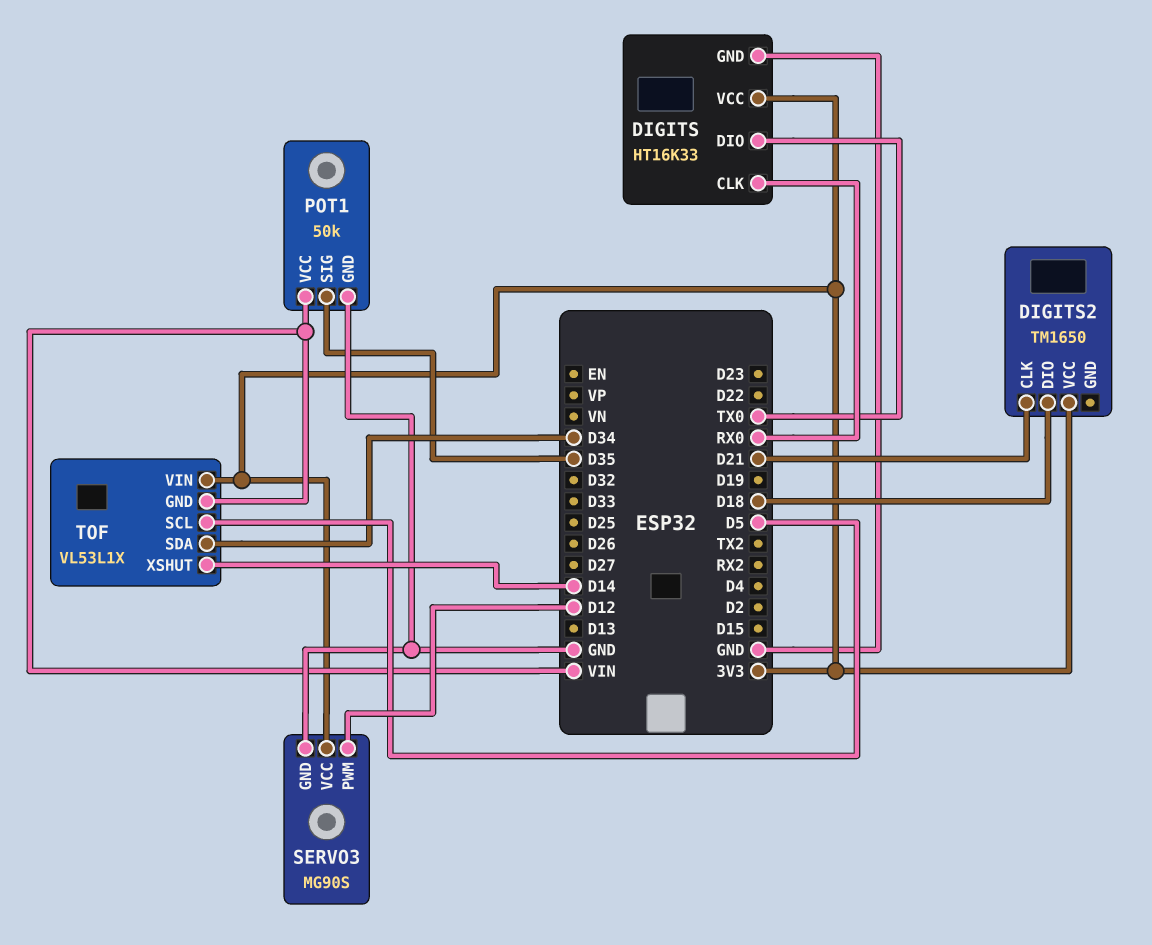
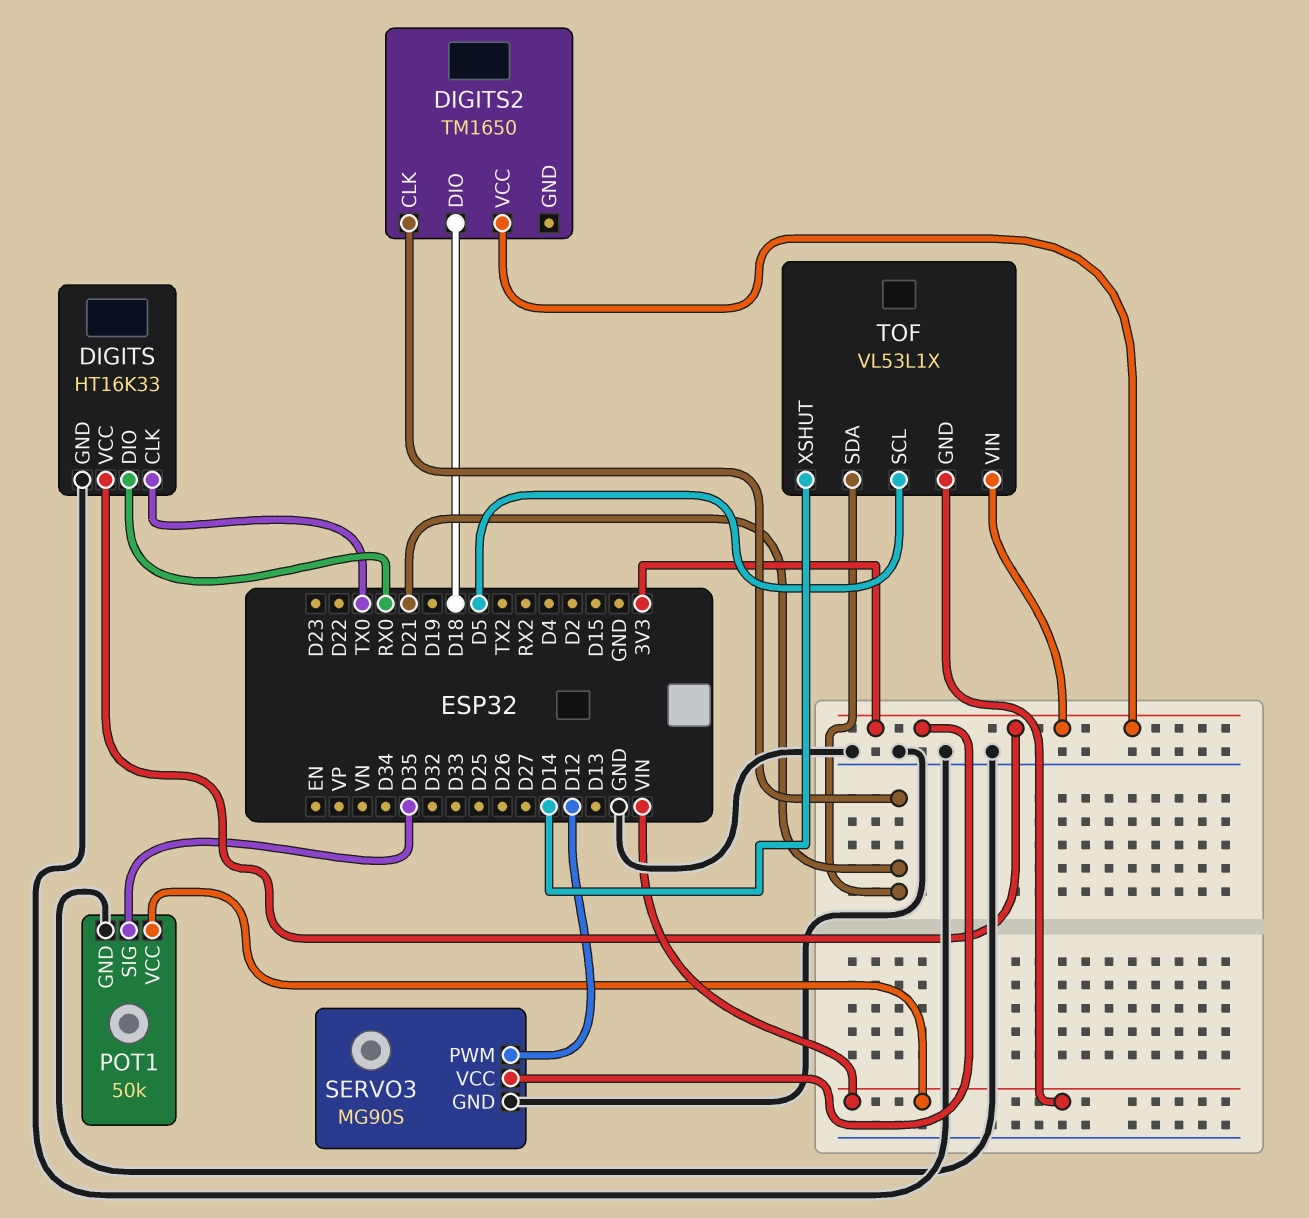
DIGITS pin CLK: RX0 -> TX0
DIGITS pin DIO: TX0 -> RX0
TOF pin SDA: D34 -> D21

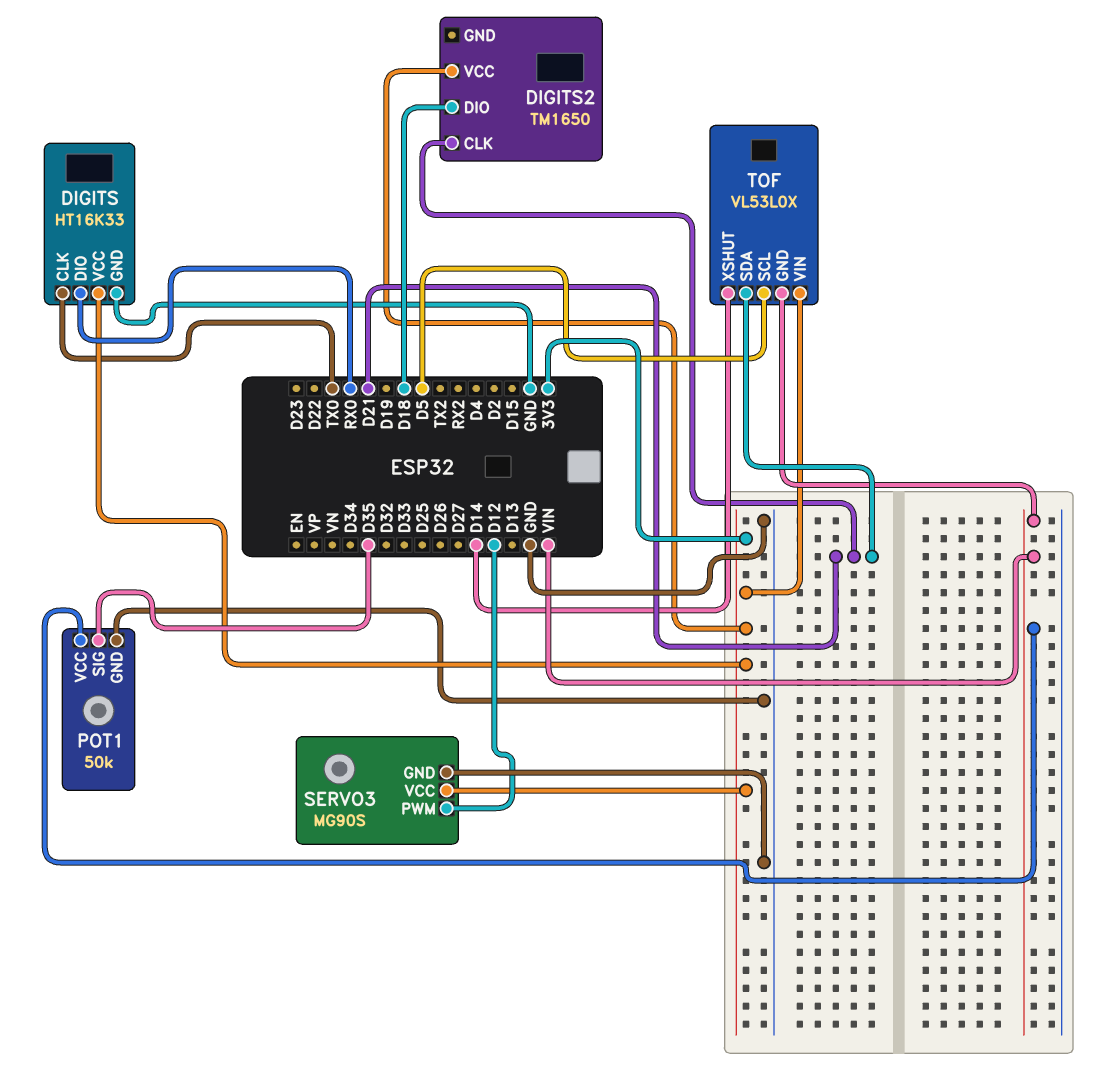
TOF: VL53L1X -> VL53L0X

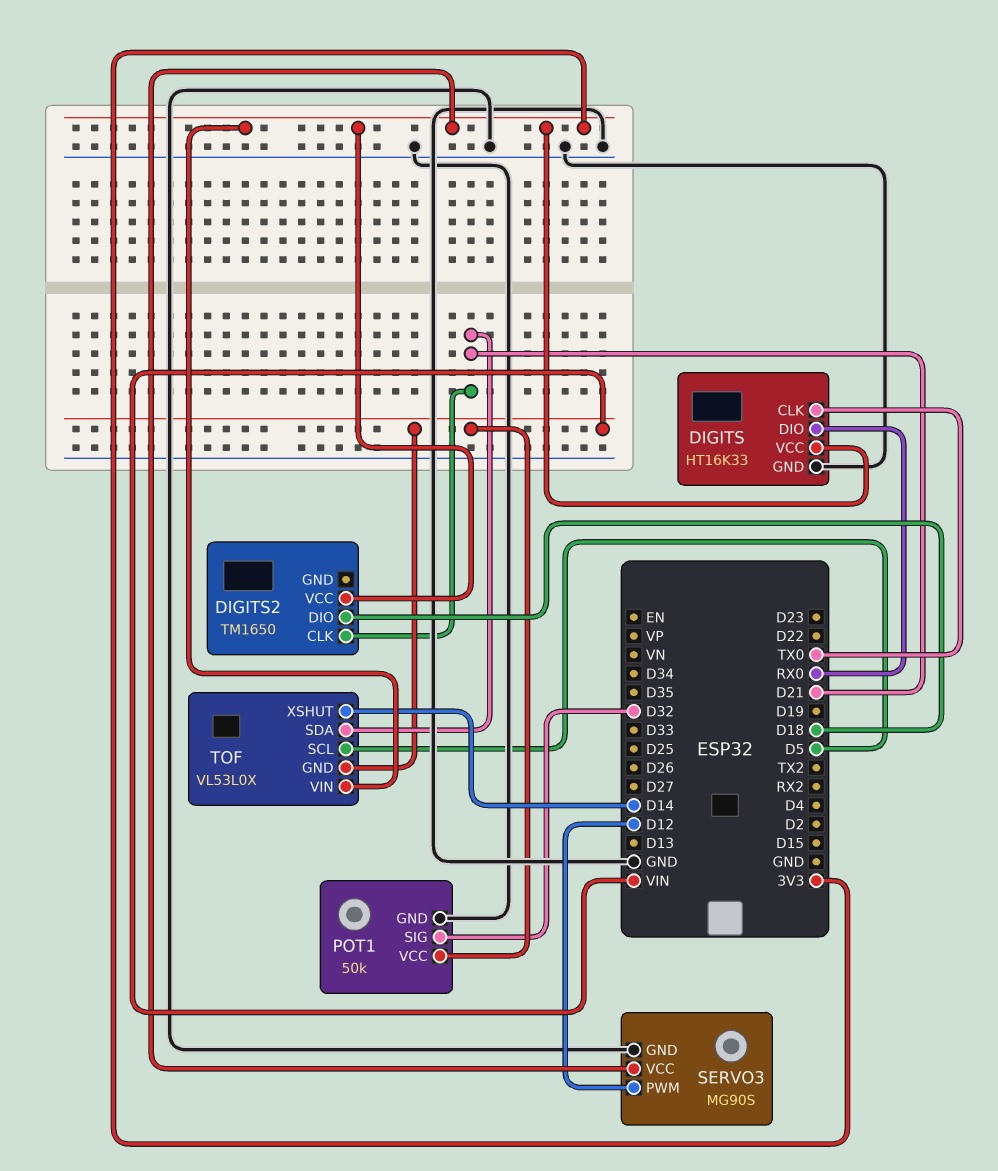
POT1 pin SIG: D35 -> D32

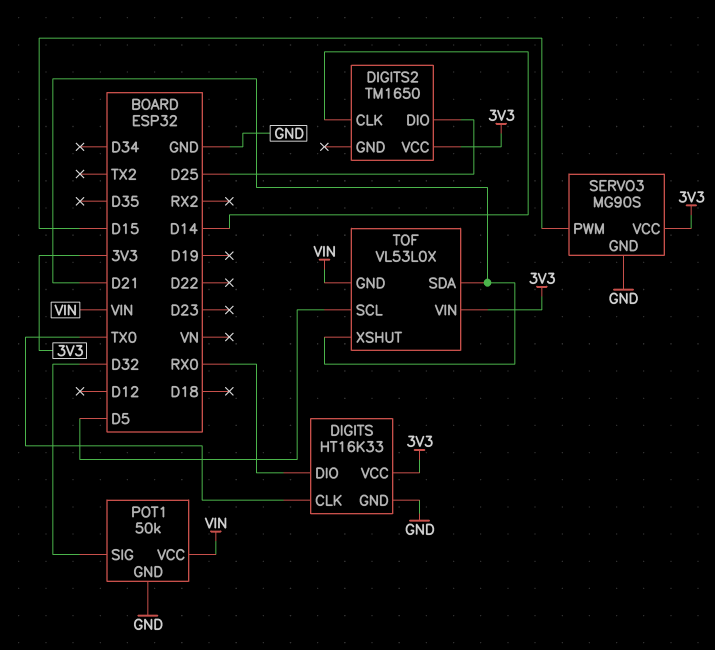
DIGITS2 pin CLK: D21 -> D14
DIGITS2 pin DIO: D18 -> D25
SERVO3 pin PWM: D12 -> D15
TOF pin XSHUT: D14 -> D21

